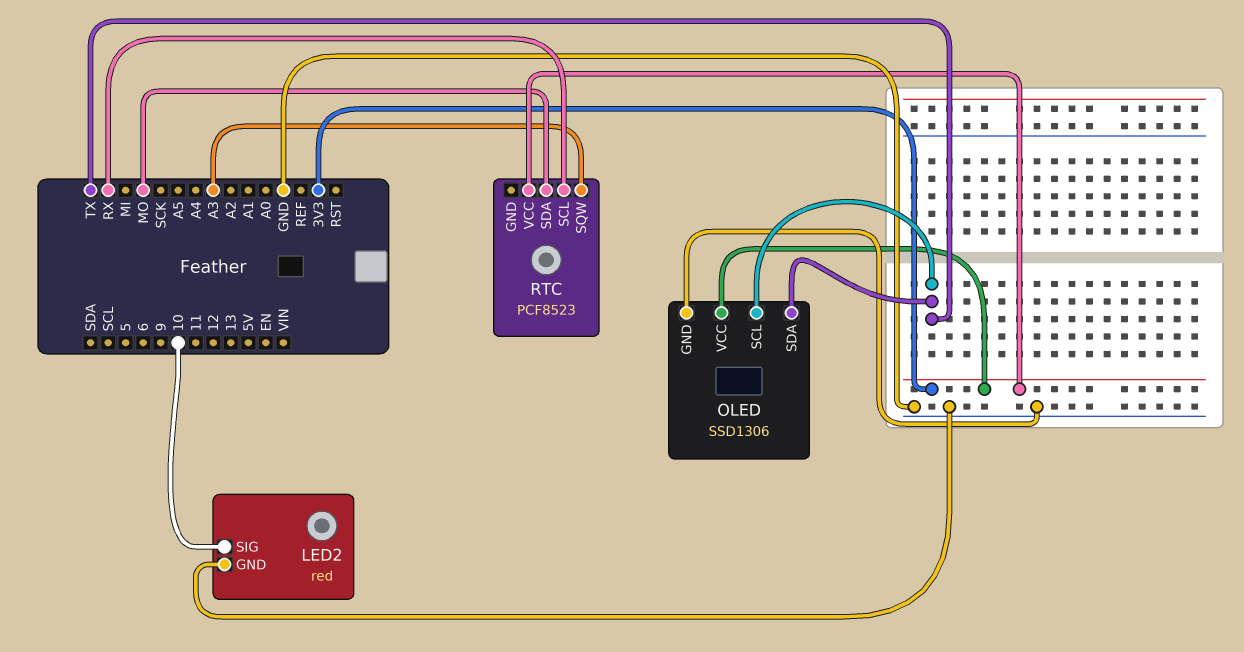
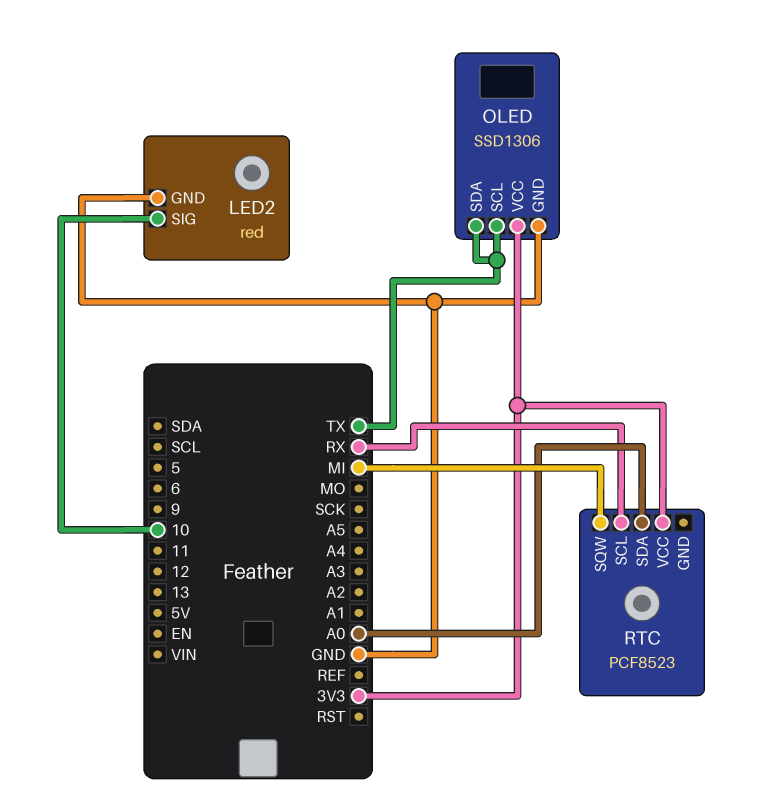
RTC pin SDA: MO -> A0
RTC pin SQW: A3 -> MI

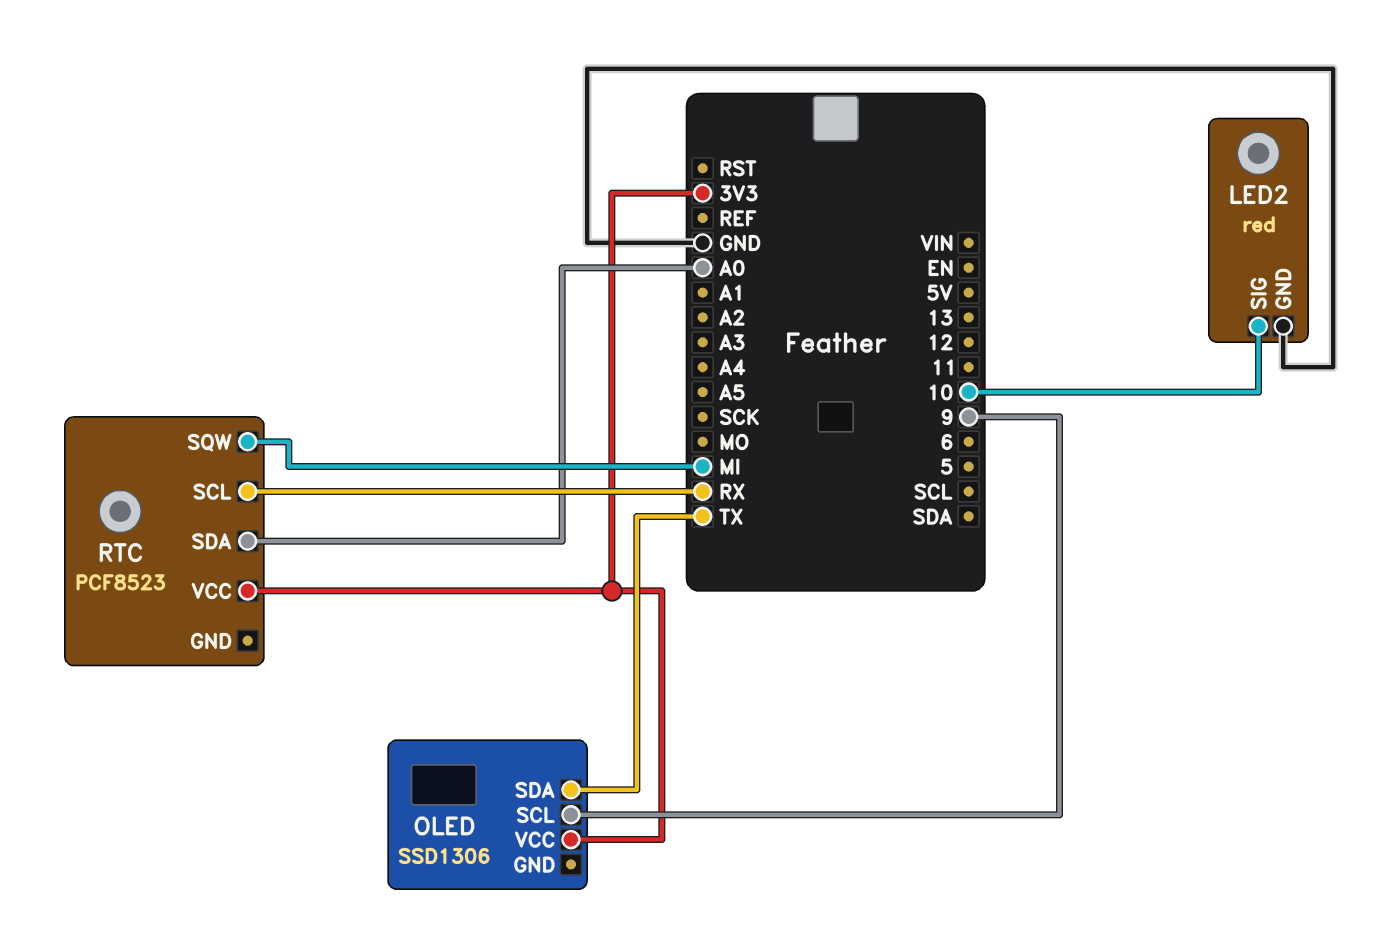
OLED pin GND: GND -> none
OLED pin SCL: TX -> 9

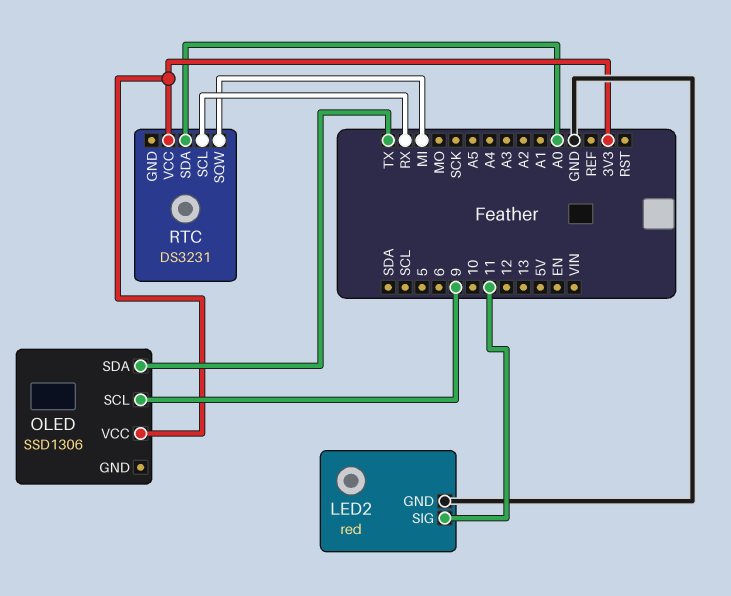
LED2 pin SIG: 10 -> 11
RTC: PCF8523 -> DS3231

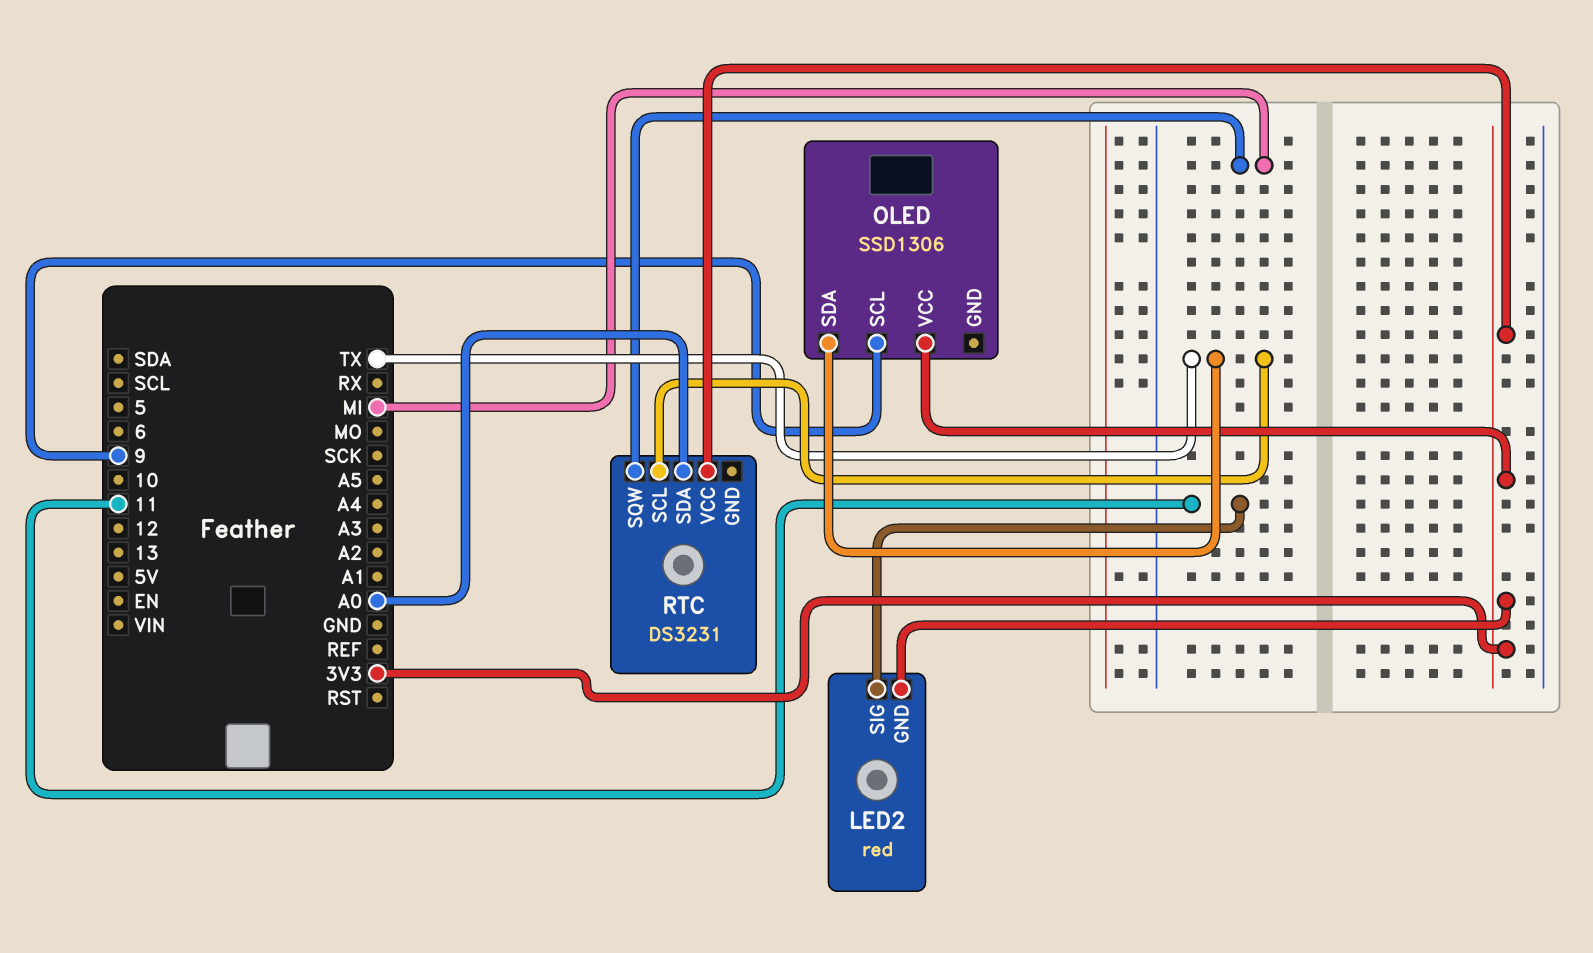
LED2 pin GND: GND -> 3V3
RTC pin SCL: RX -> TX

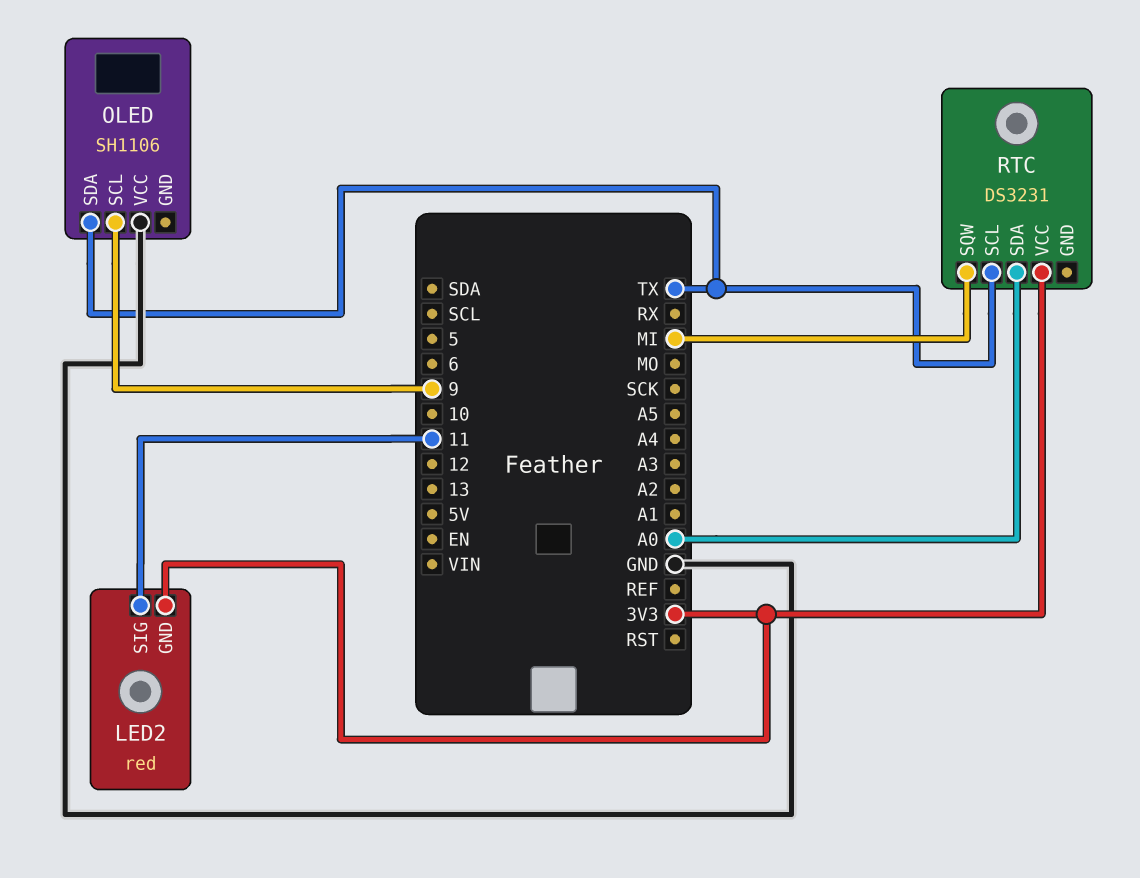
OLED: SSD1306 -> SH1106
OLED pin VCC: 3V3 -> GND

